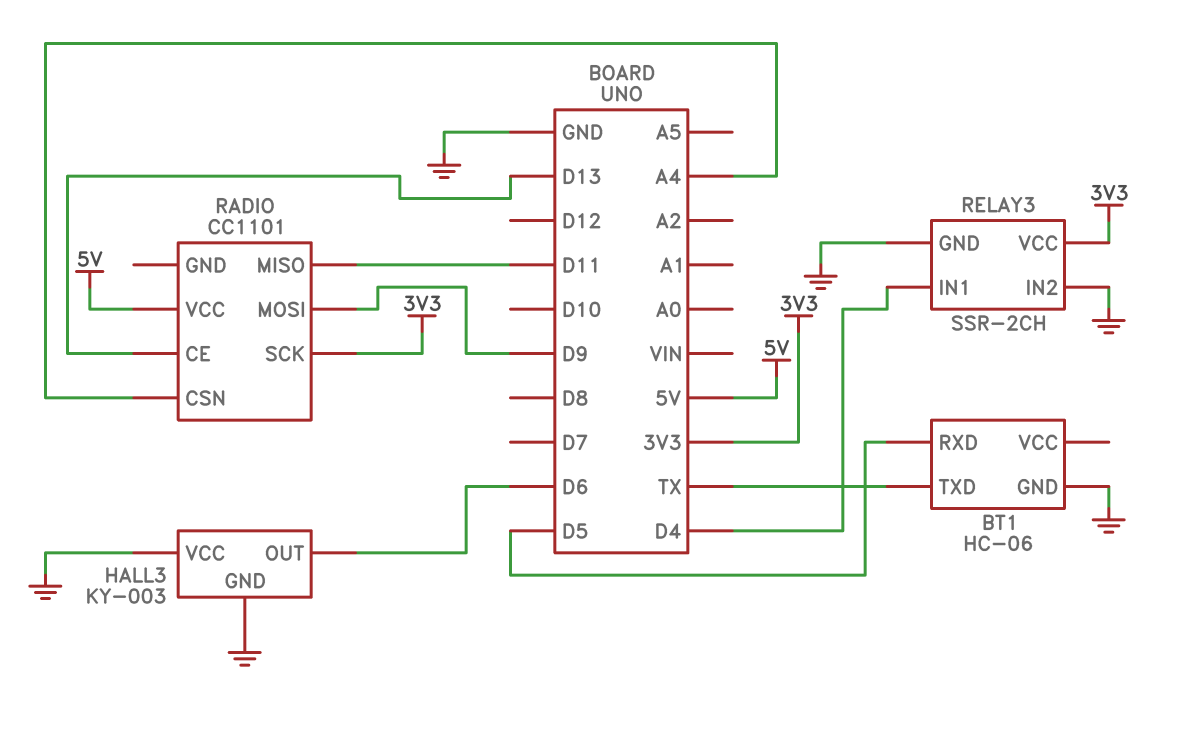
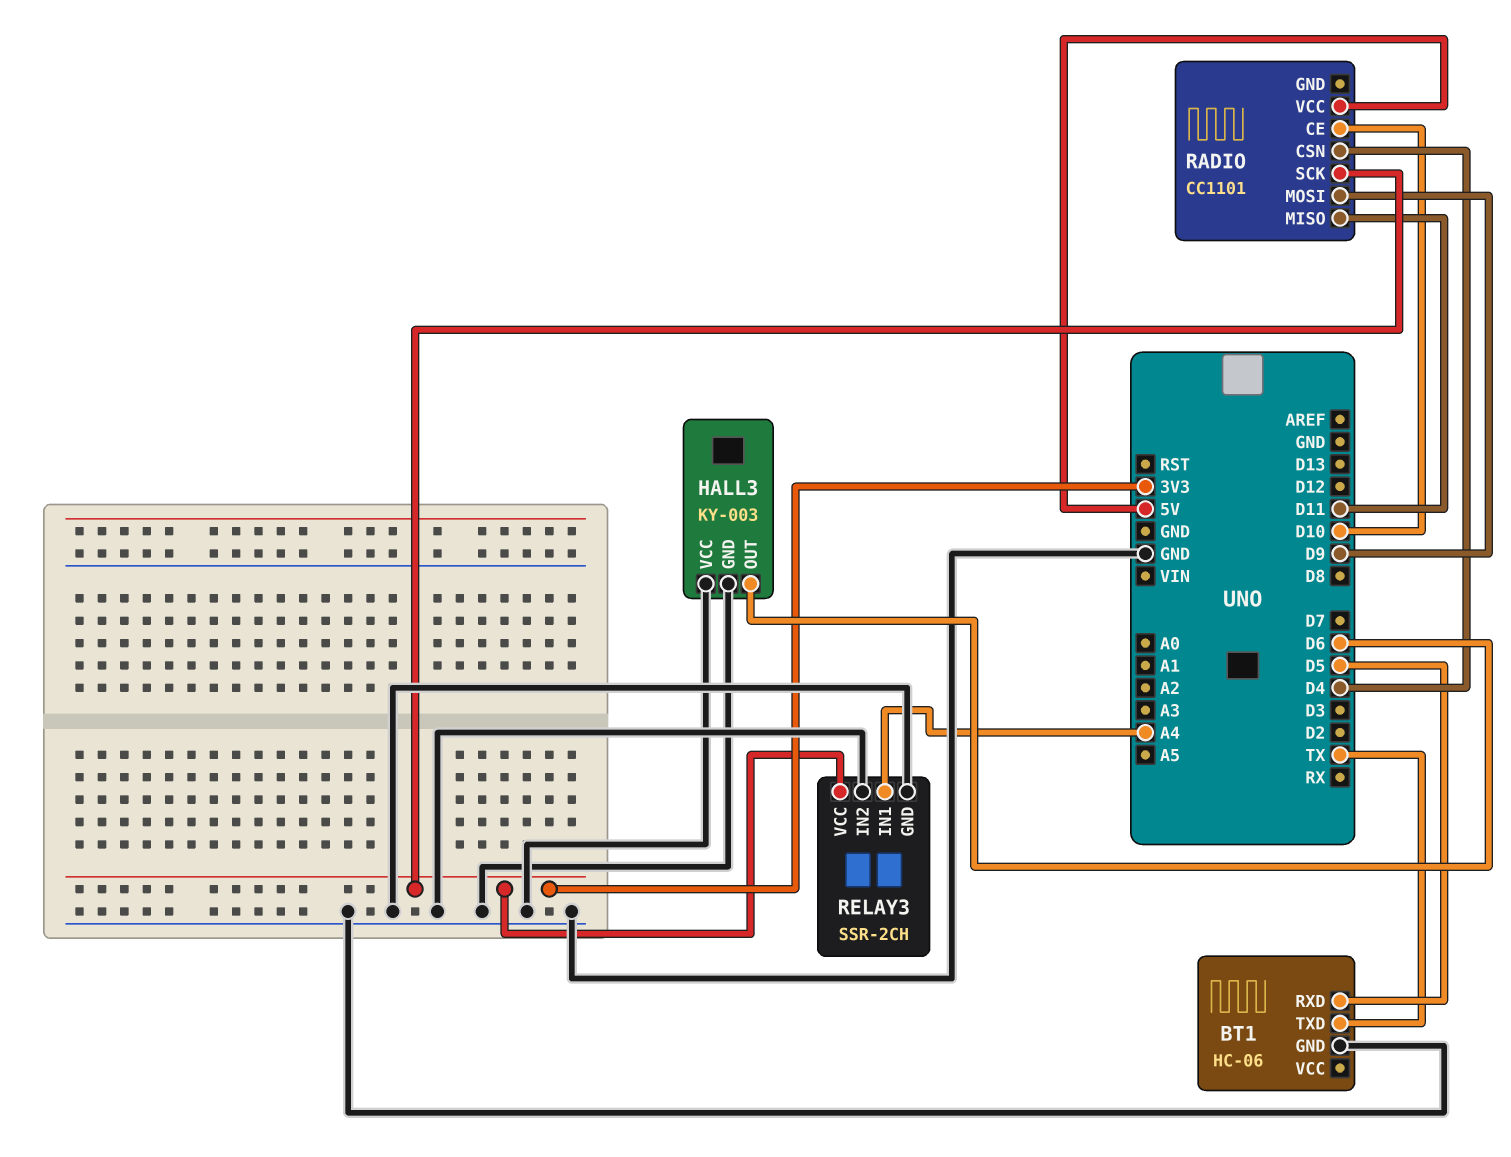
RADIO pin CE: D13 -> D10
RADIO pin CSN: A4 -> D4
RELAY3 pin IN1: D4 -> A4

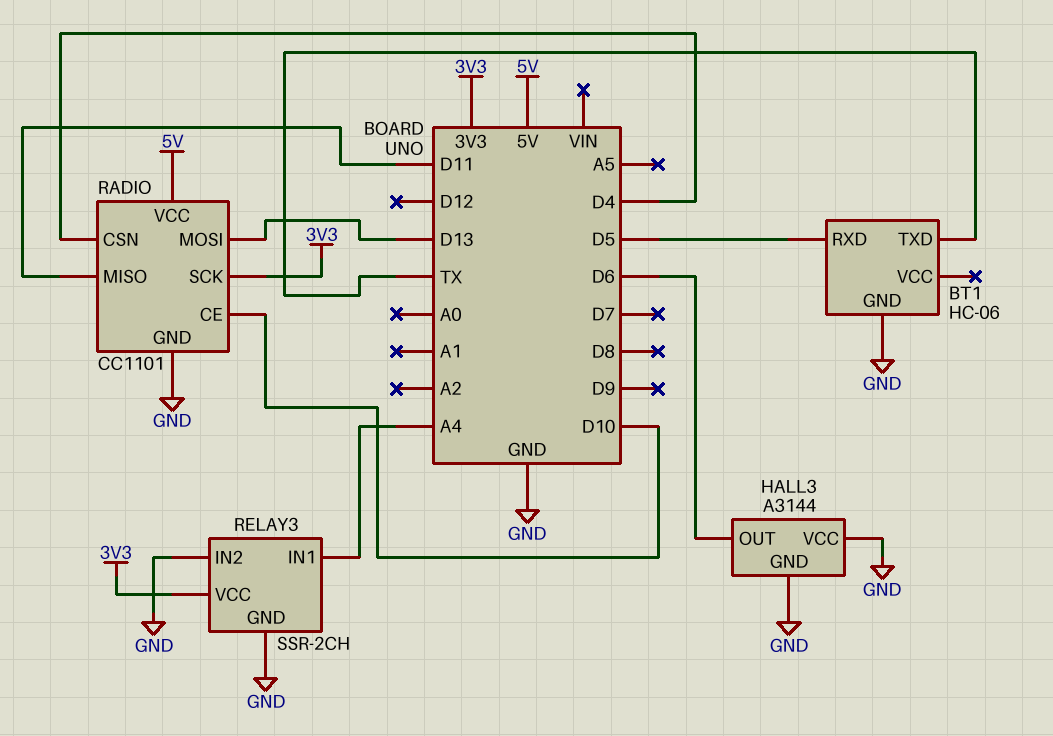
HALL3: KY-003 -> A3144
RADIO pin GND: none -> GND
RADIO pin MOSI: D9 -> D13

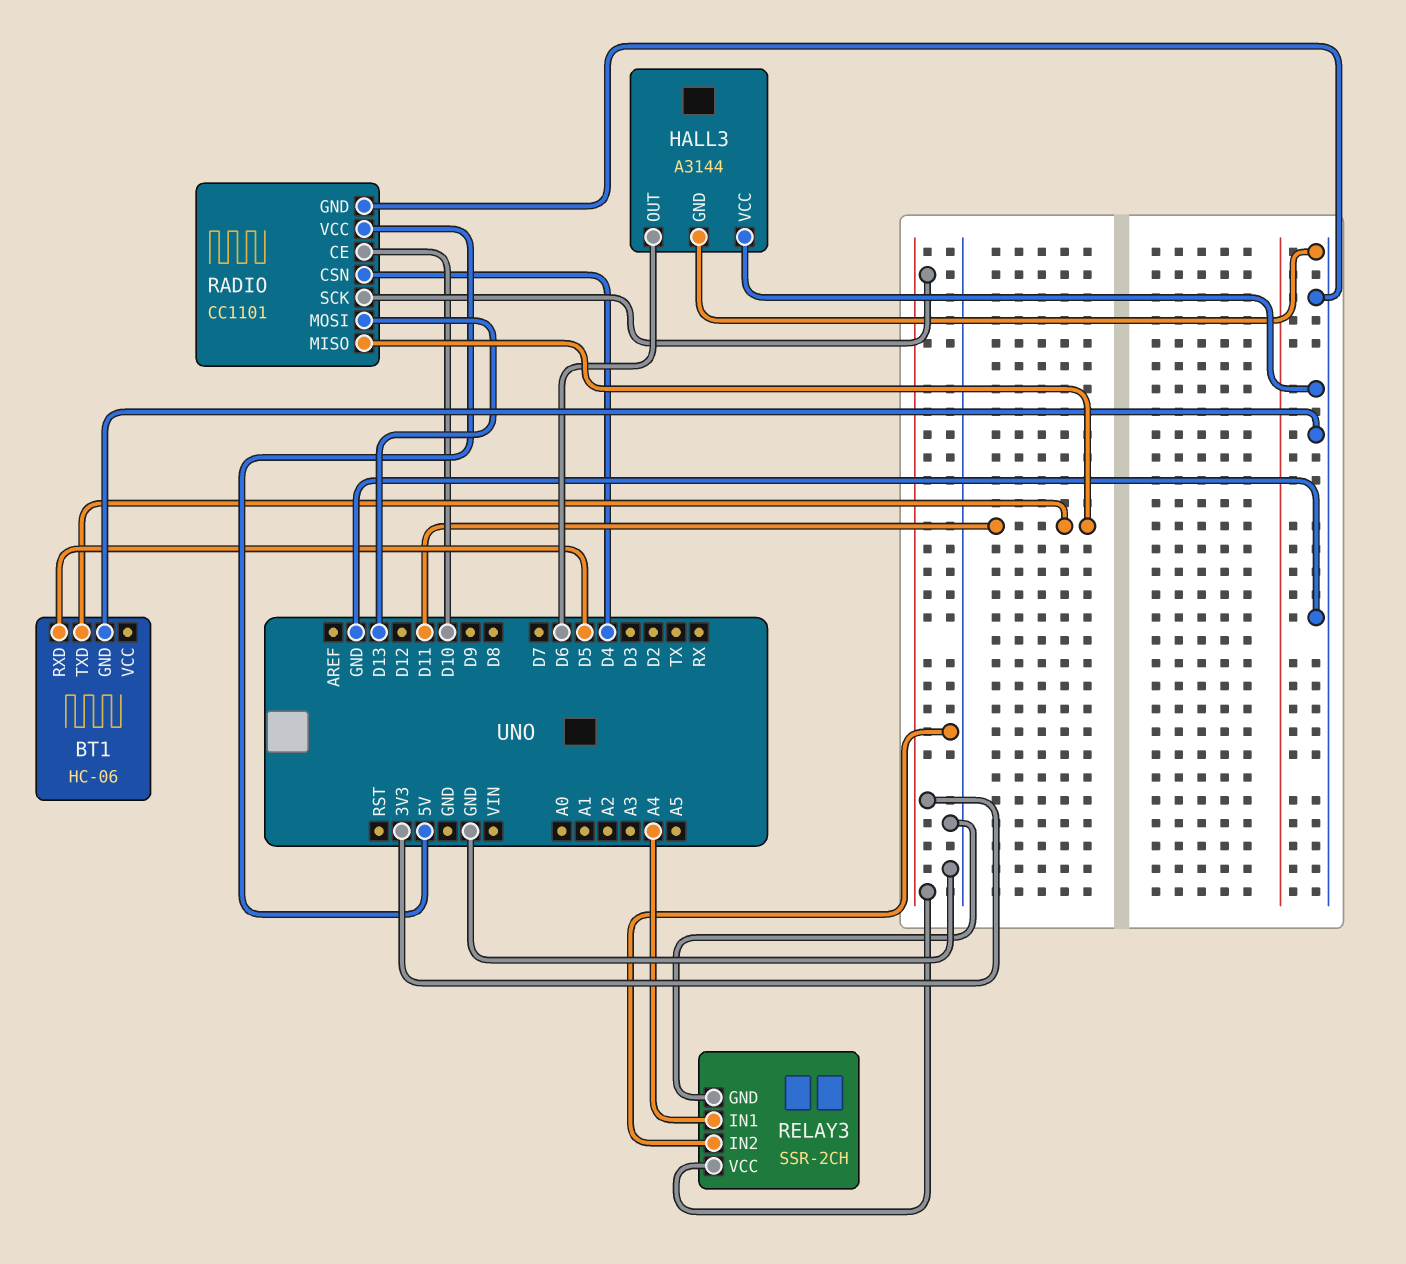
BT1 pin TXD: TX -> D11

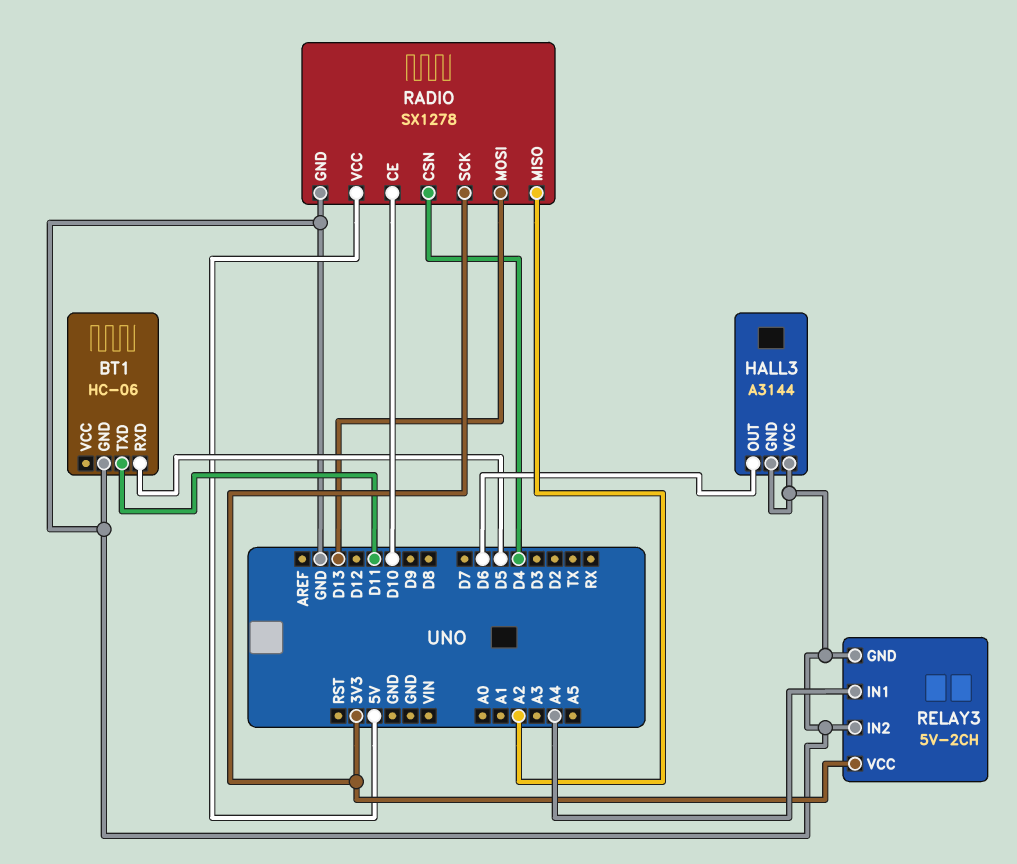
RADIO: CC1101 -> SX1278
RADIO pin MISO: D11 -> A2
RELAY3: SSR-2CH -> 5V-2CH

